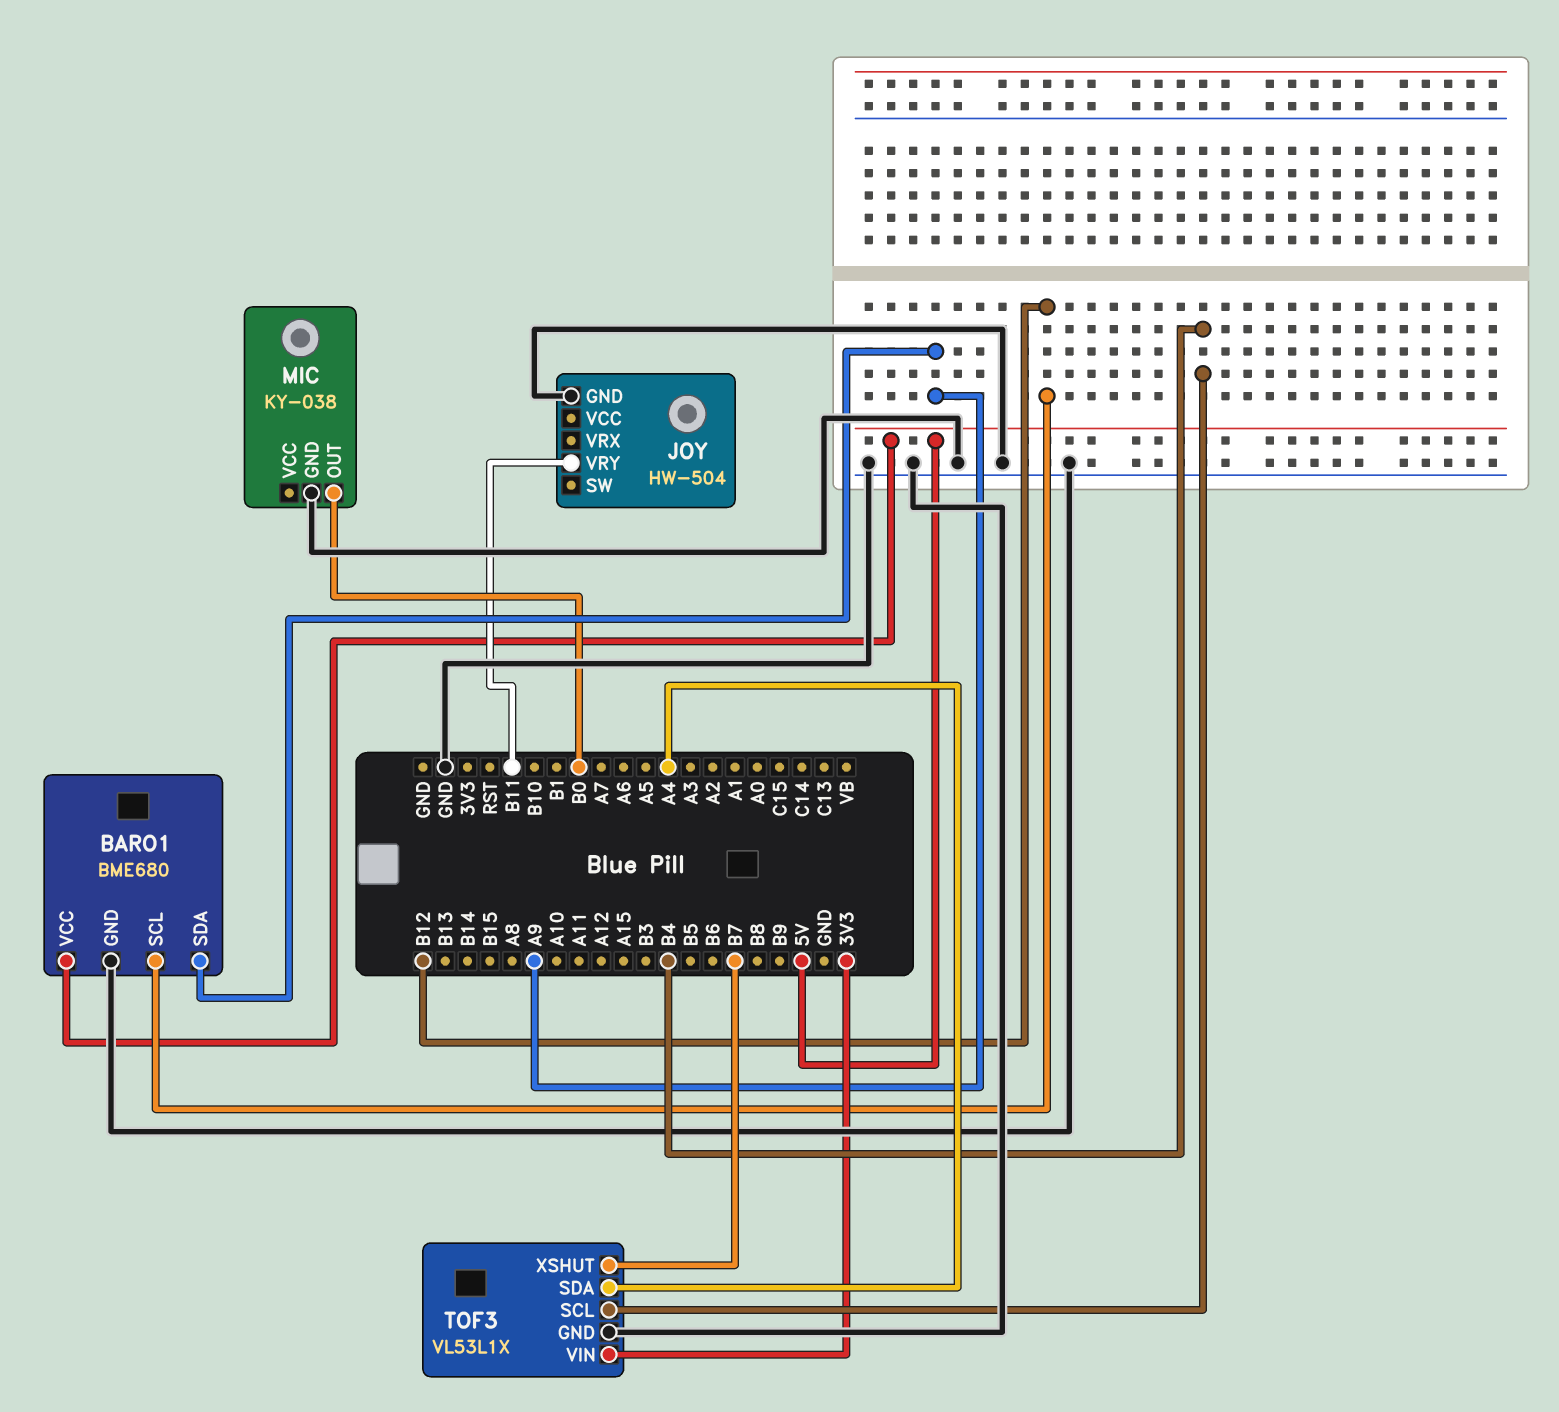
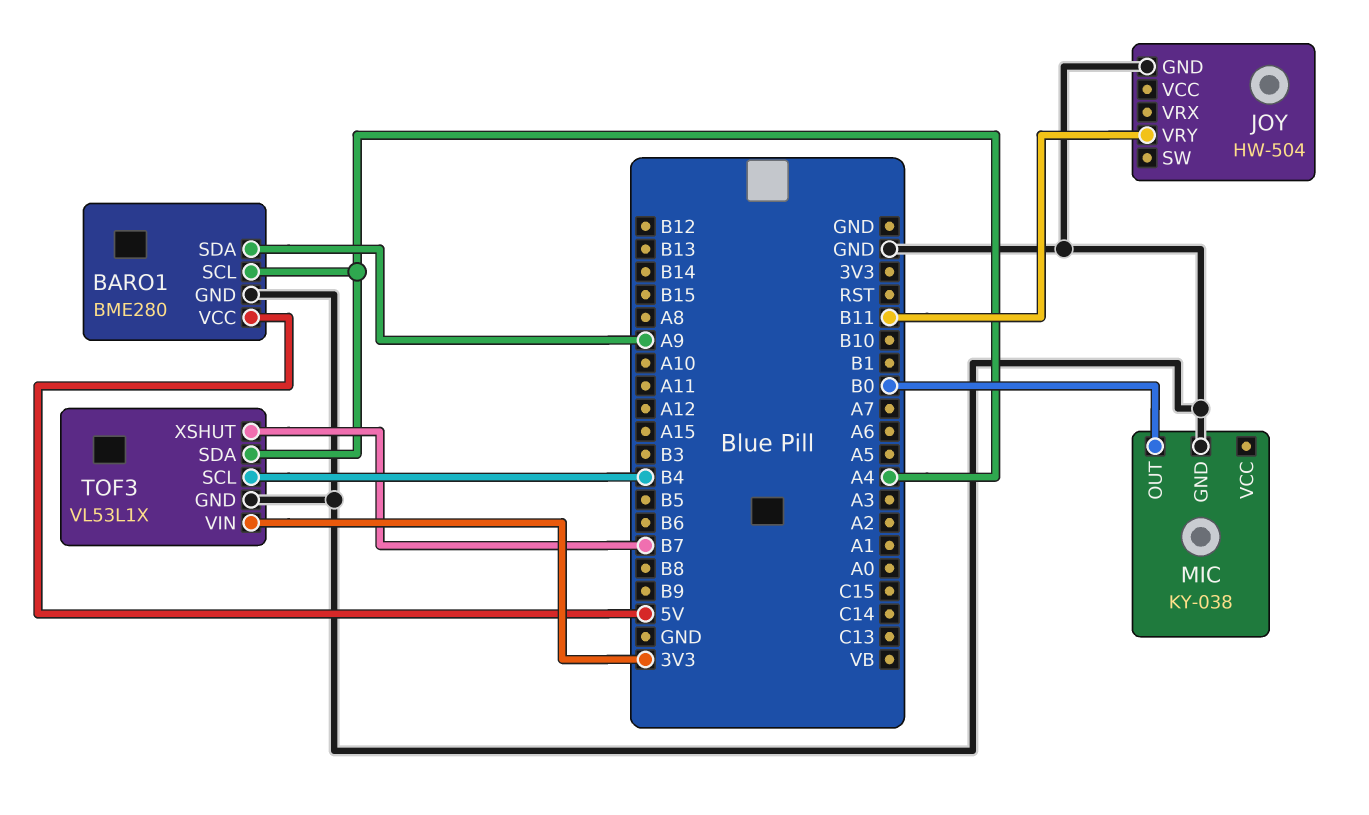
BARO1: BME680 -> BME280
BARO1 pin SCL: B12 -> A4

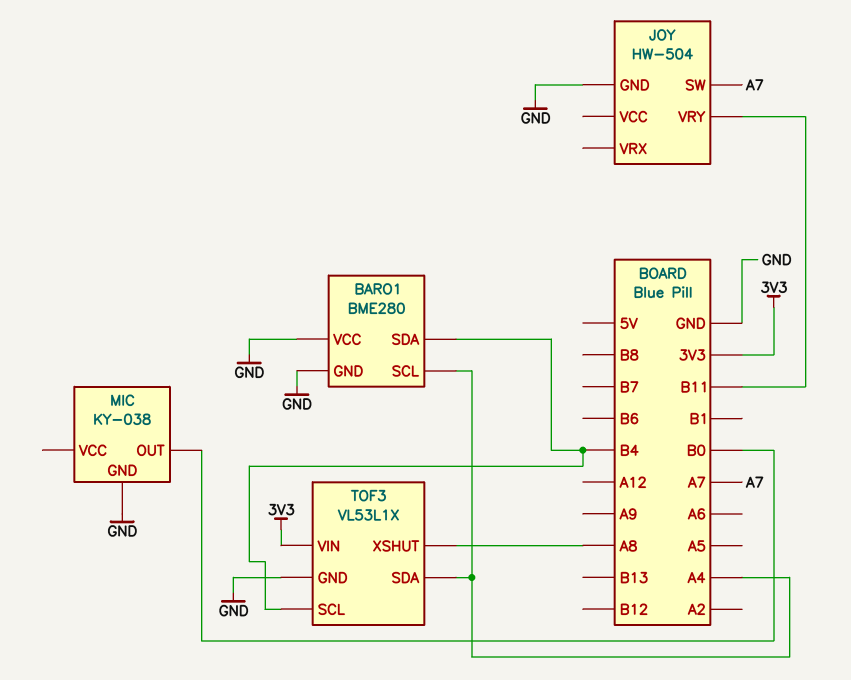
BARO1 pin SDA: A9 -> B4
BARO1 pin VCC: 5V -> GND
JOY pin SW: none -> A7
TOF3 pin XSHUT: B7 -> A8

